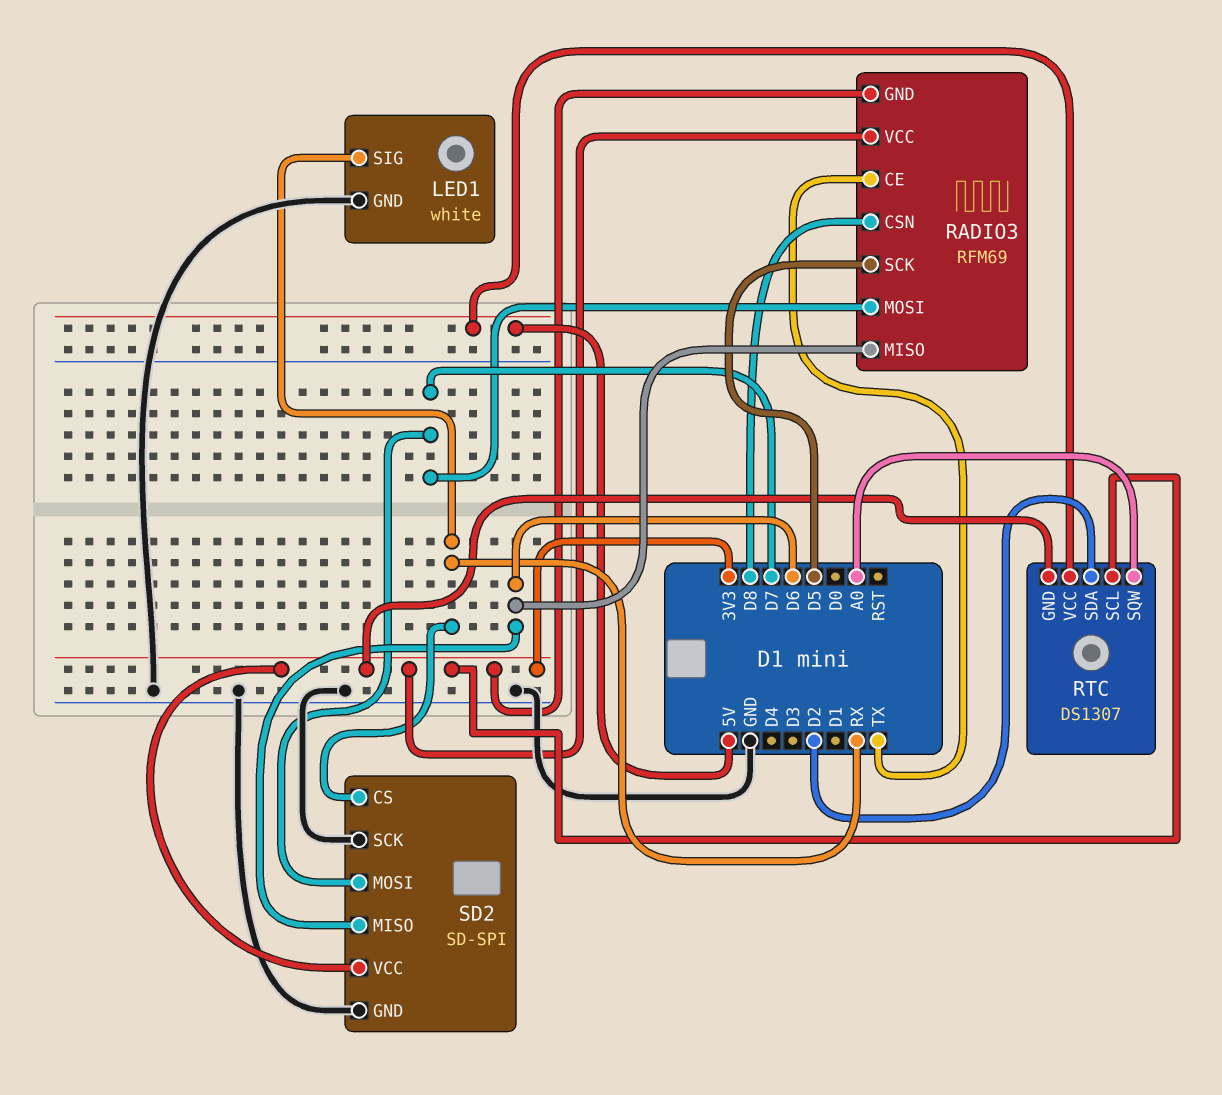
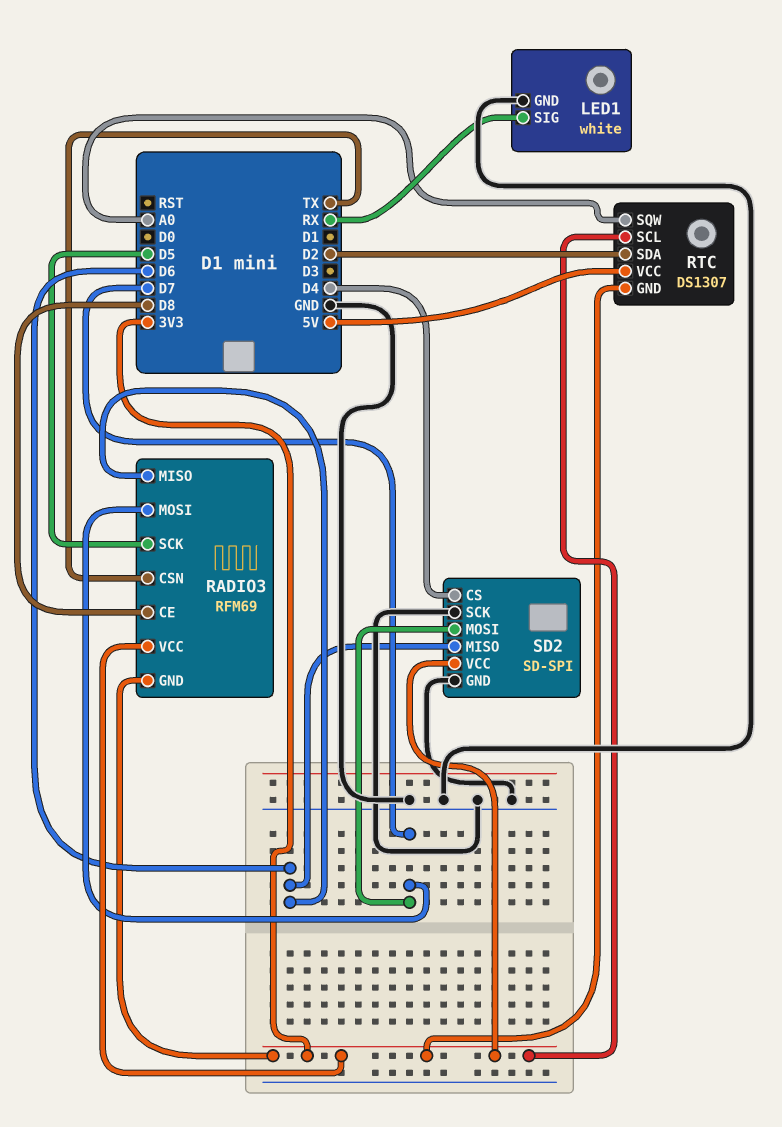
RADIO3 pin CE: TX -> D8
RADIO3 pin CSN: D8 -> TX
SD2 pin CS: RX -> D4

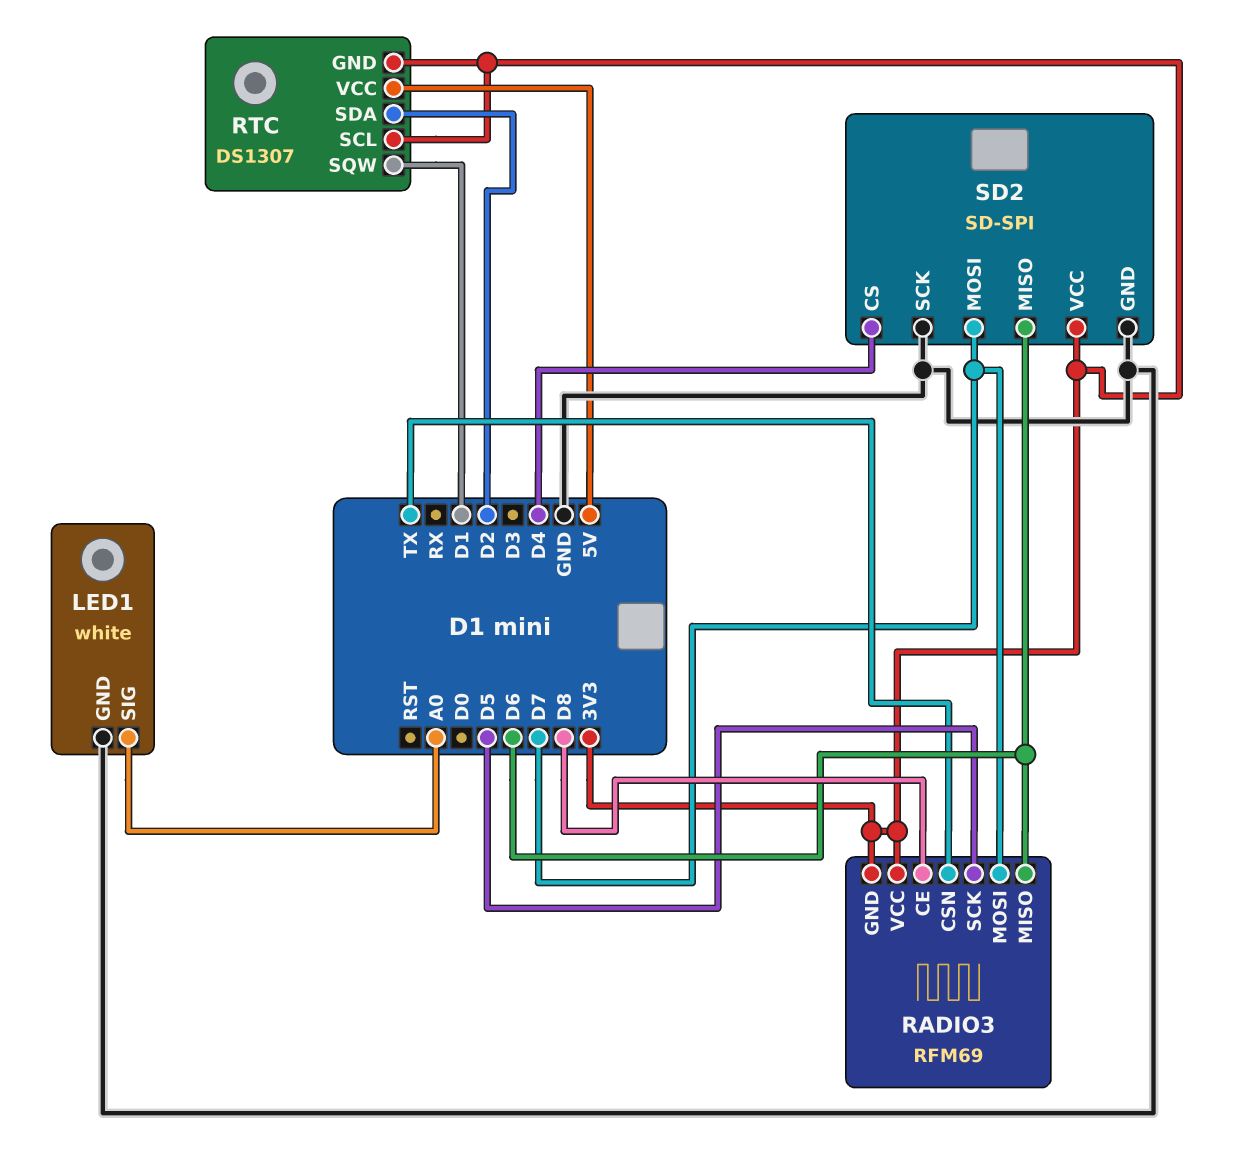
LED1 pin SIG: RX -> A0
RTC pin SQW: A0 -> D1

